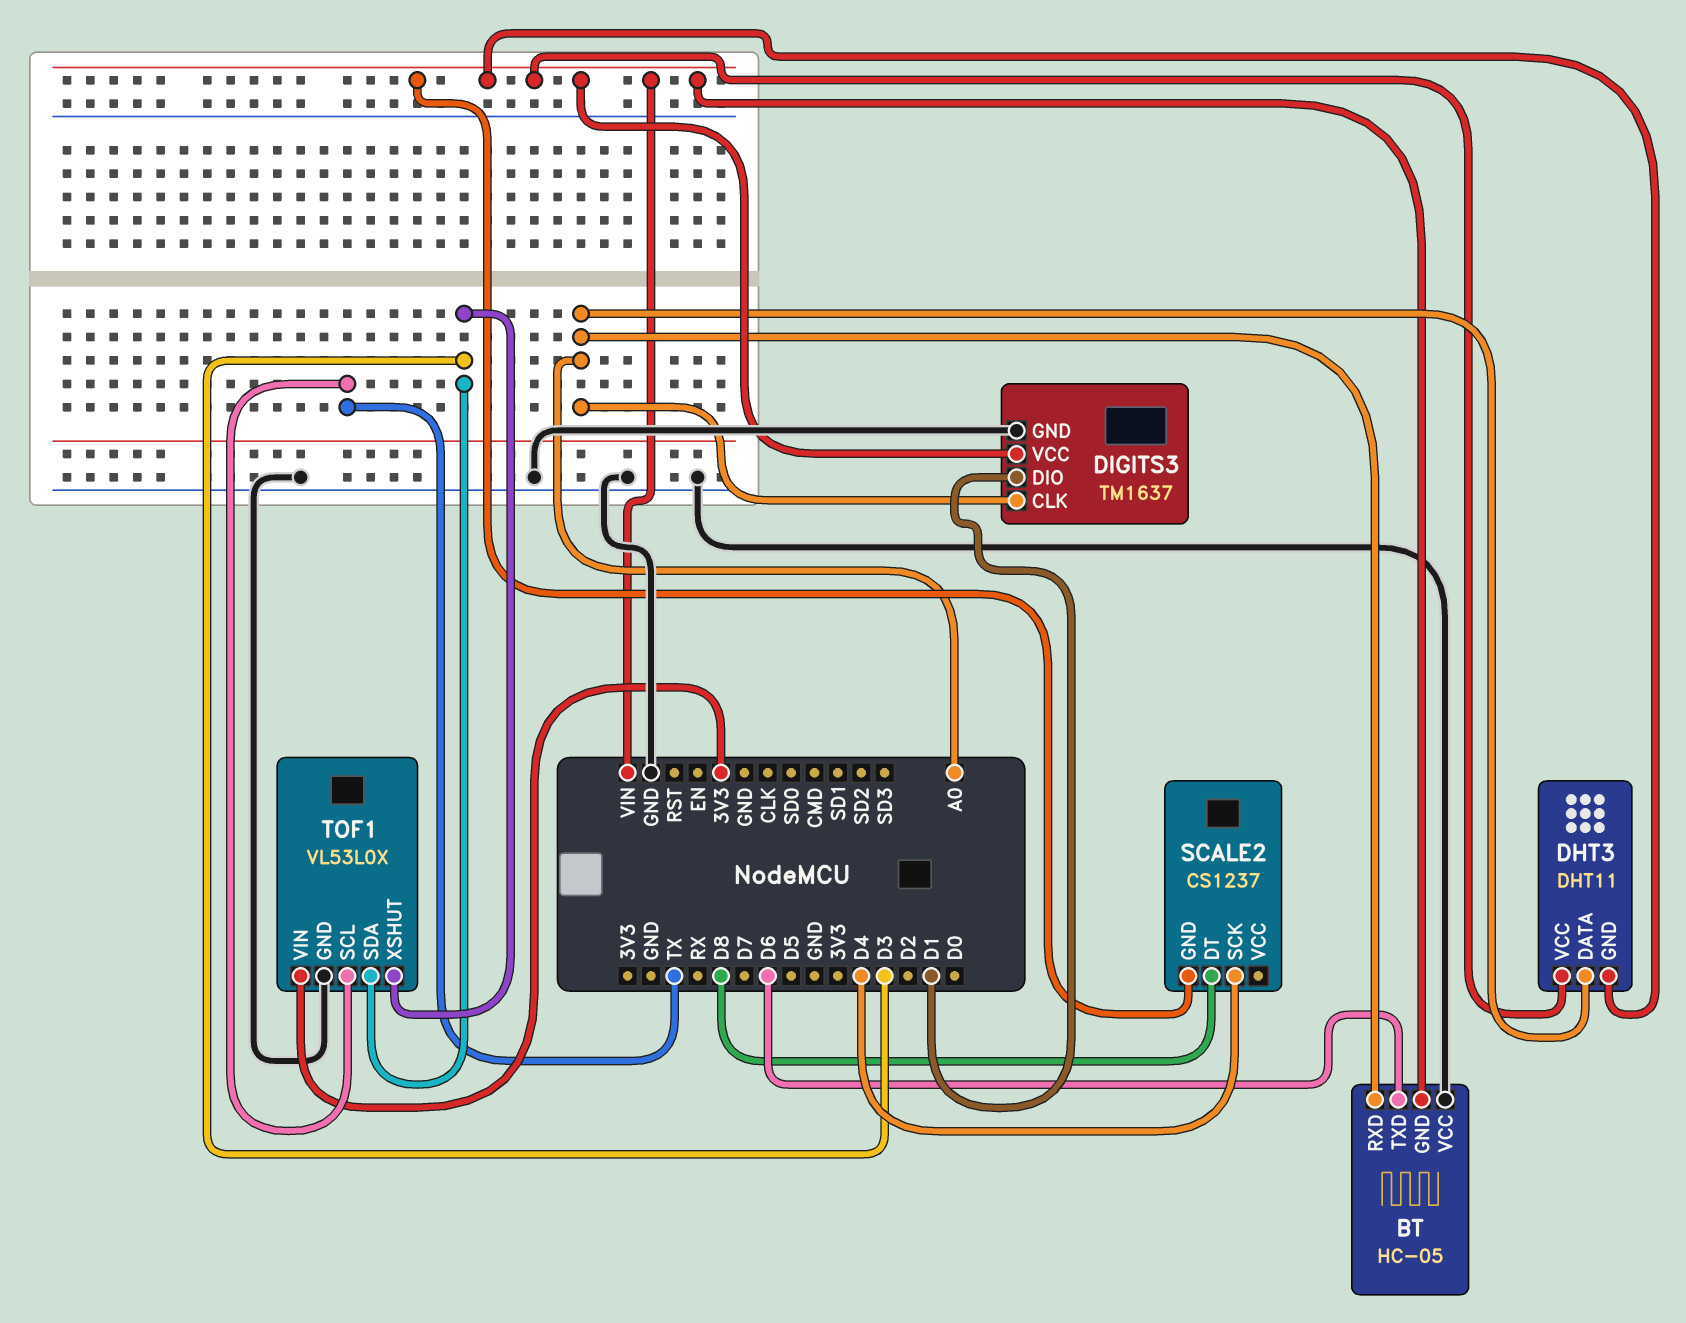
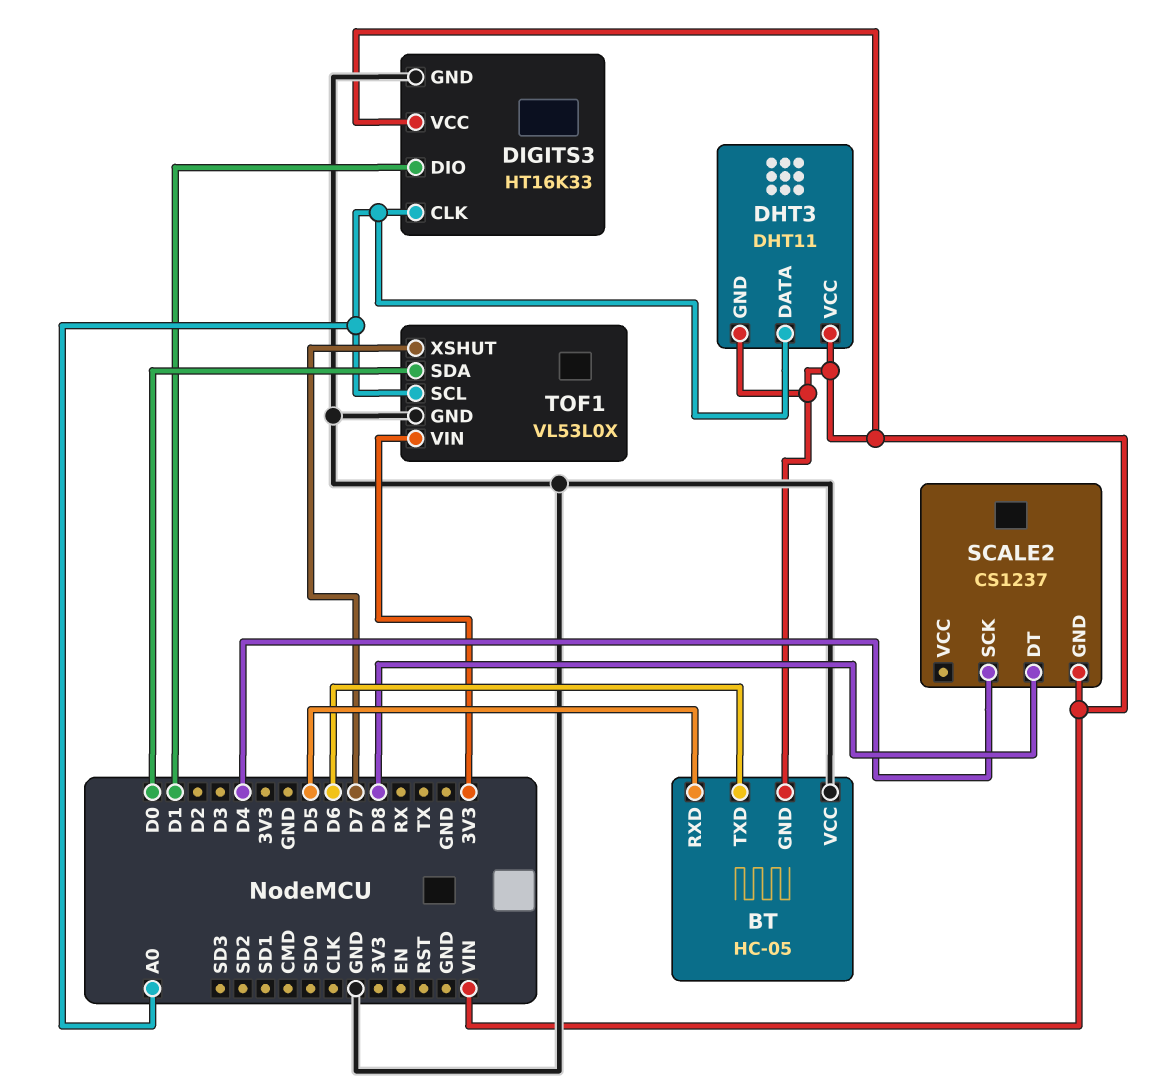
BT pin RXD: A0 -> D5
DIGITS3: TM1637 -> HT16K33
TOF1 pin SCL: TX -> A0
TOF1 pin SDA: D3 -> D0
TOF1 pin XSHUT: D3 -> D7

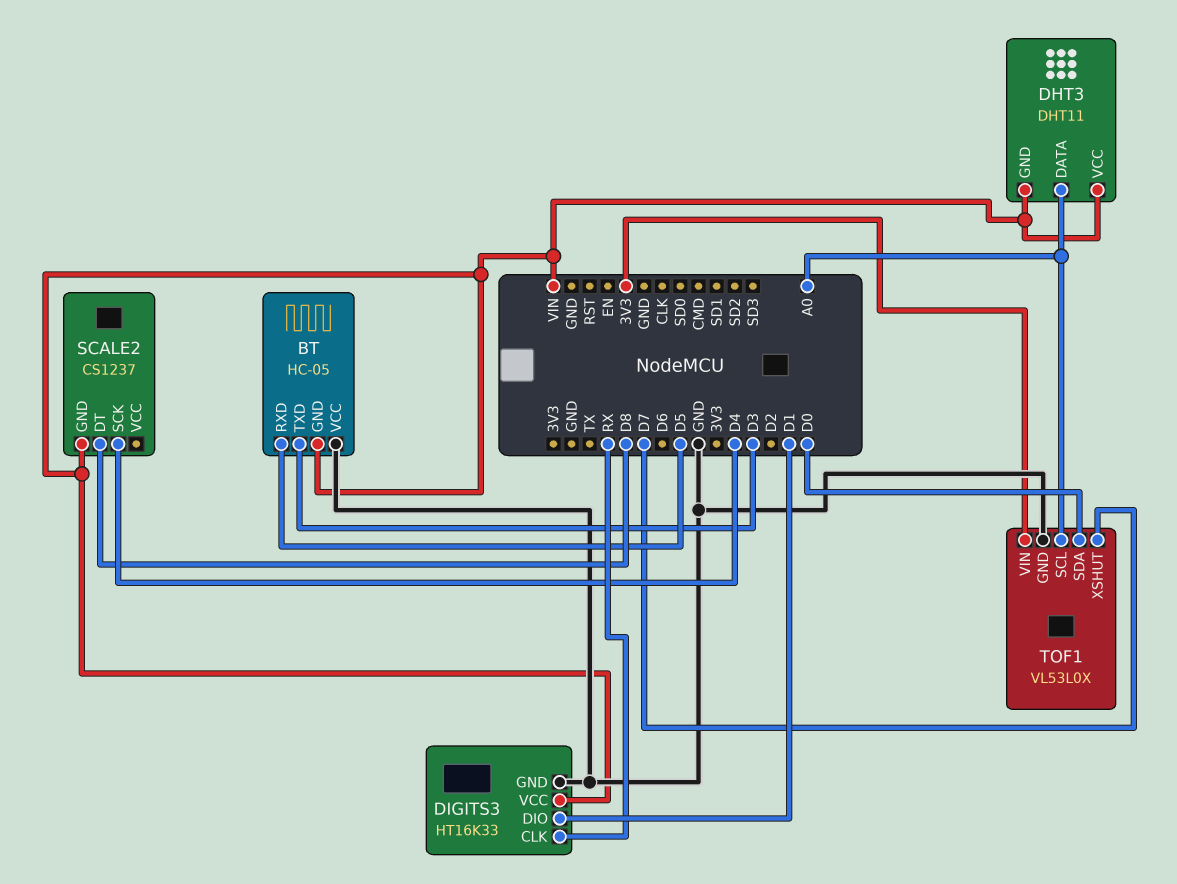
BT pin TXD: D6 -> D3
DIGITS3 pin CLK: A0 -> RX

